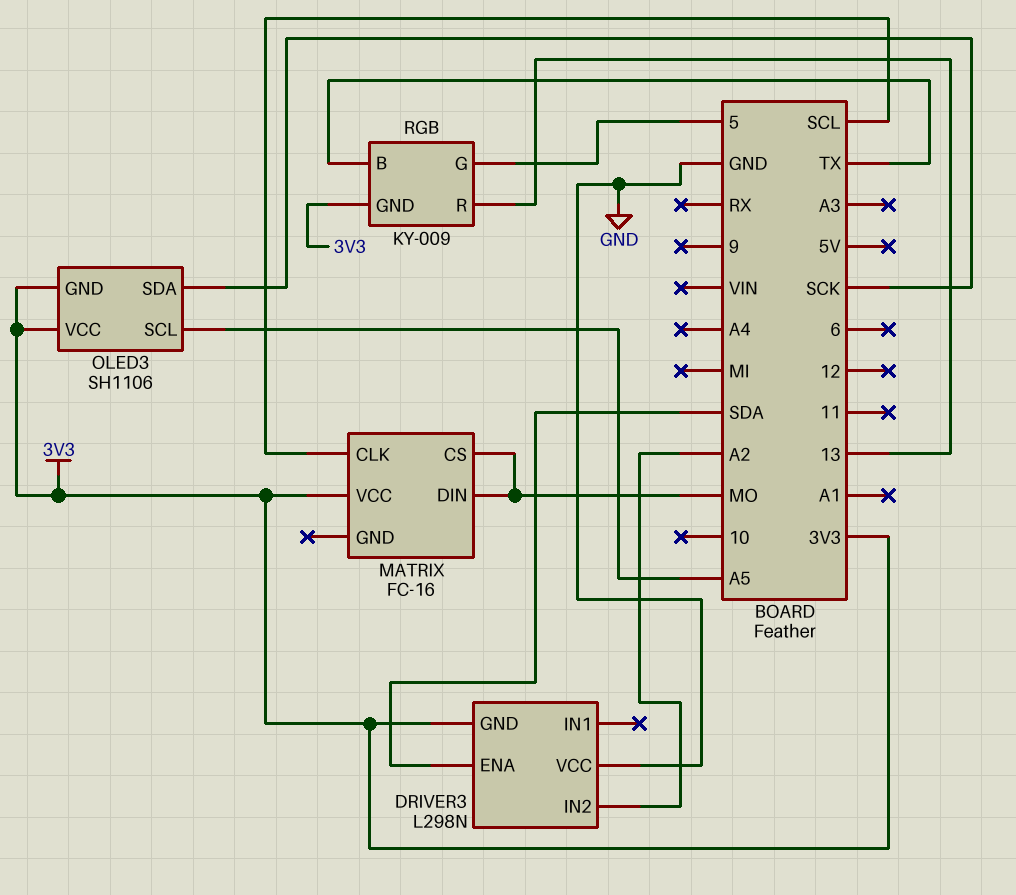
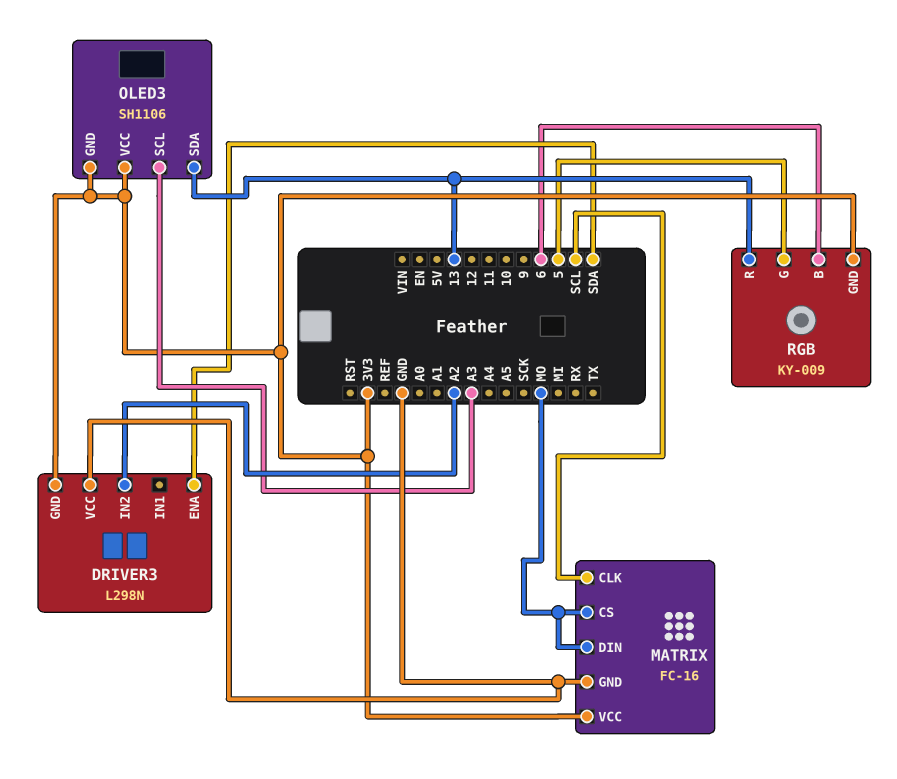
MATRIX pin GND: none -> GND
OLED3 pin SCL: A5 -> A3
OLED3 pin SDA: SCK -> 13
RGB pin B: TX -> 6

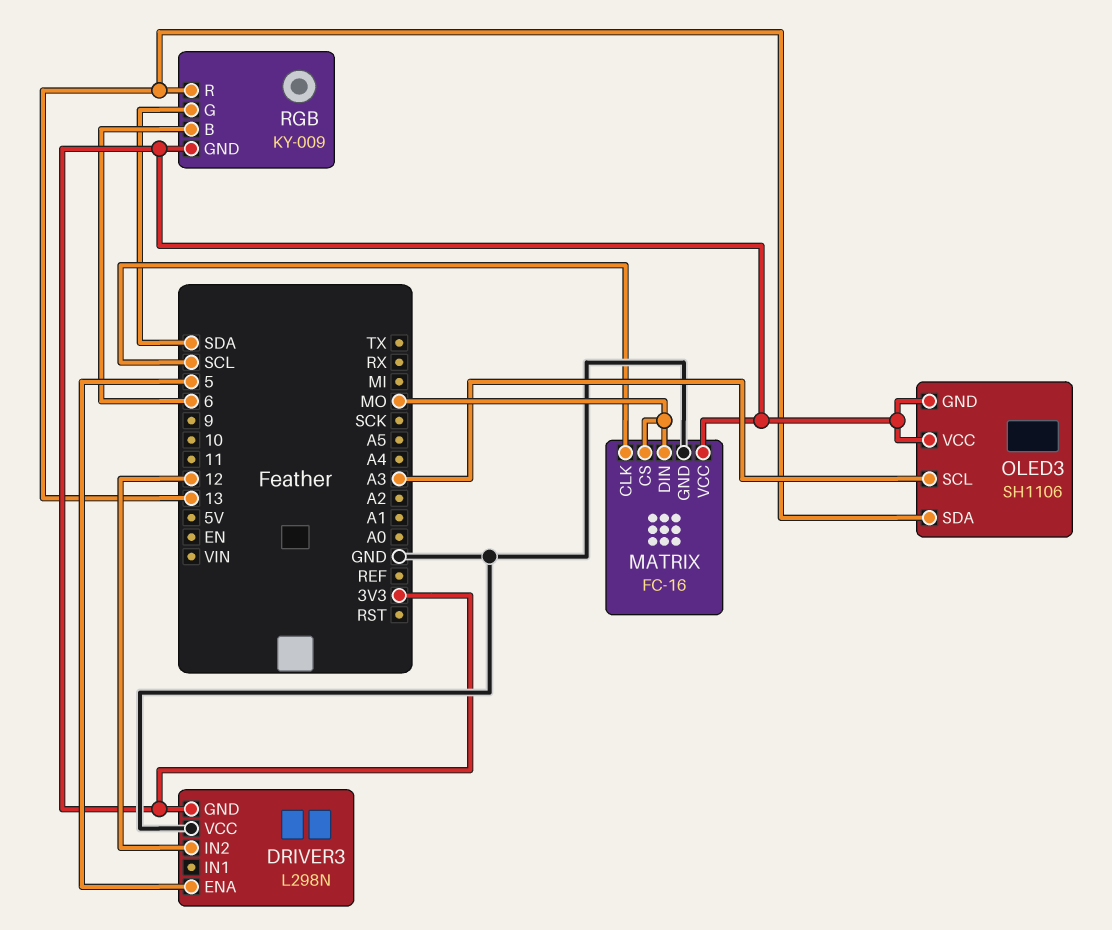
DRIVER3 pin ENA: SDA -> 5
DRIVER3 pin IN2: A2 -> 12
RGB pin G: 5 -> SDA

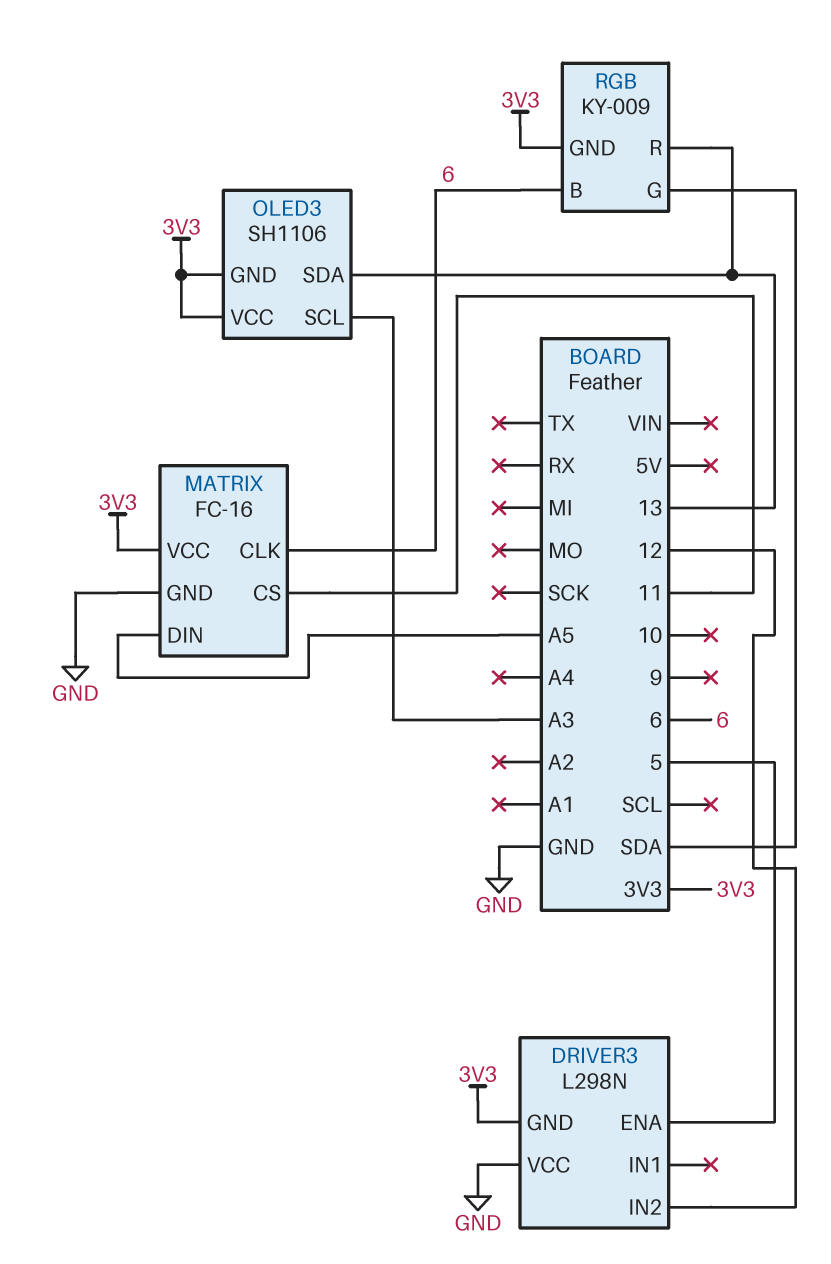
MATRIX pin CLK: SCL -> 6
MATRIX pin CS: MO -> 11
MATRIX pin DIN: MO -> A5

